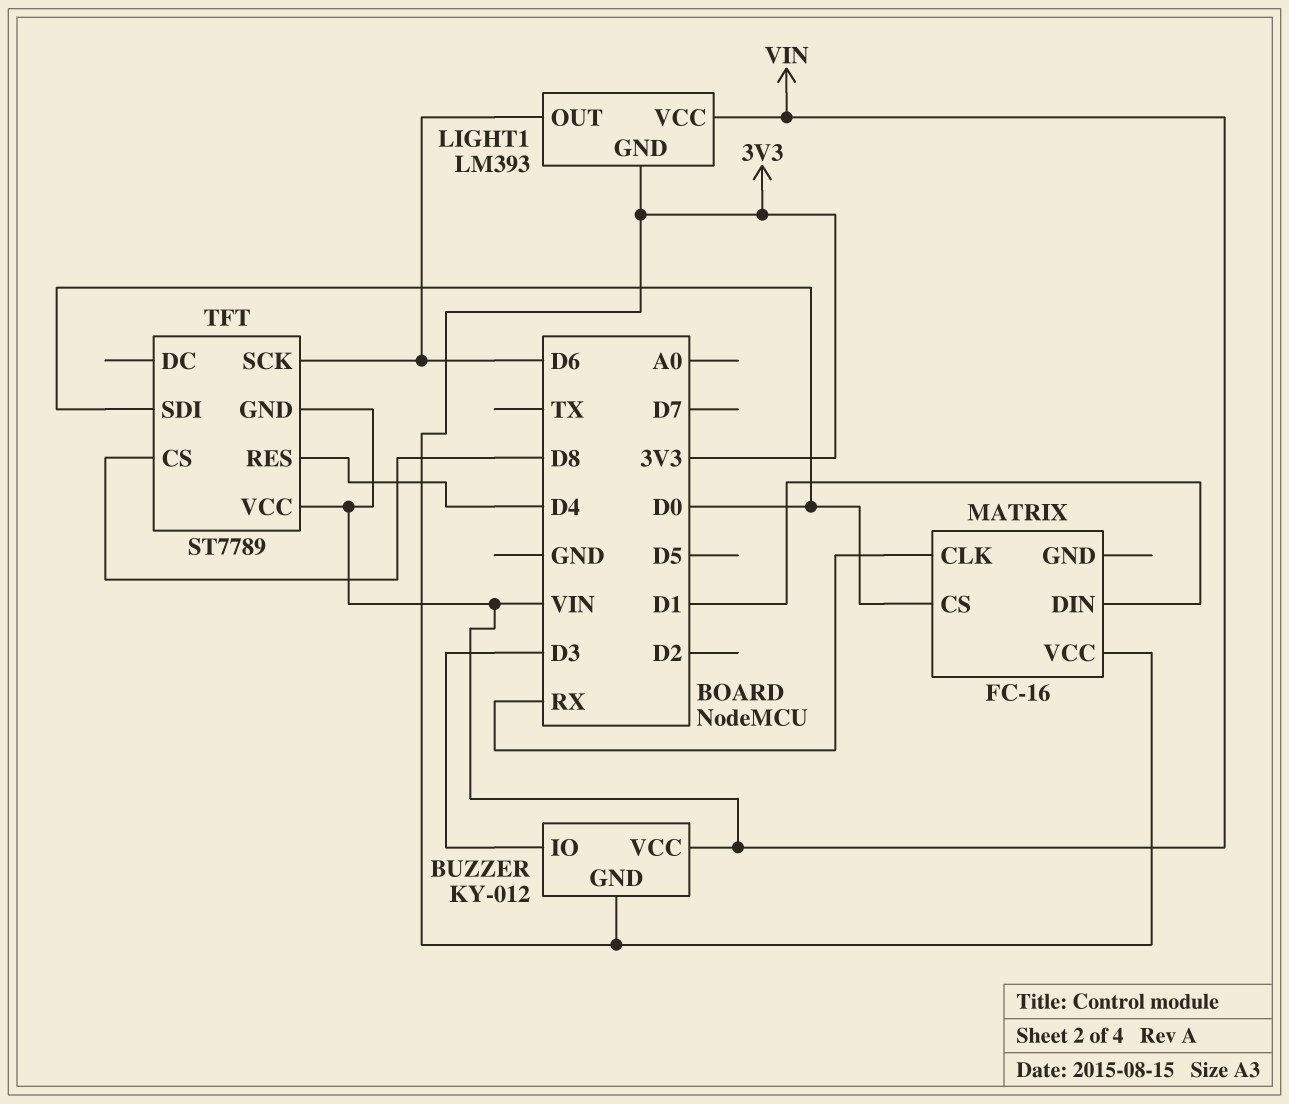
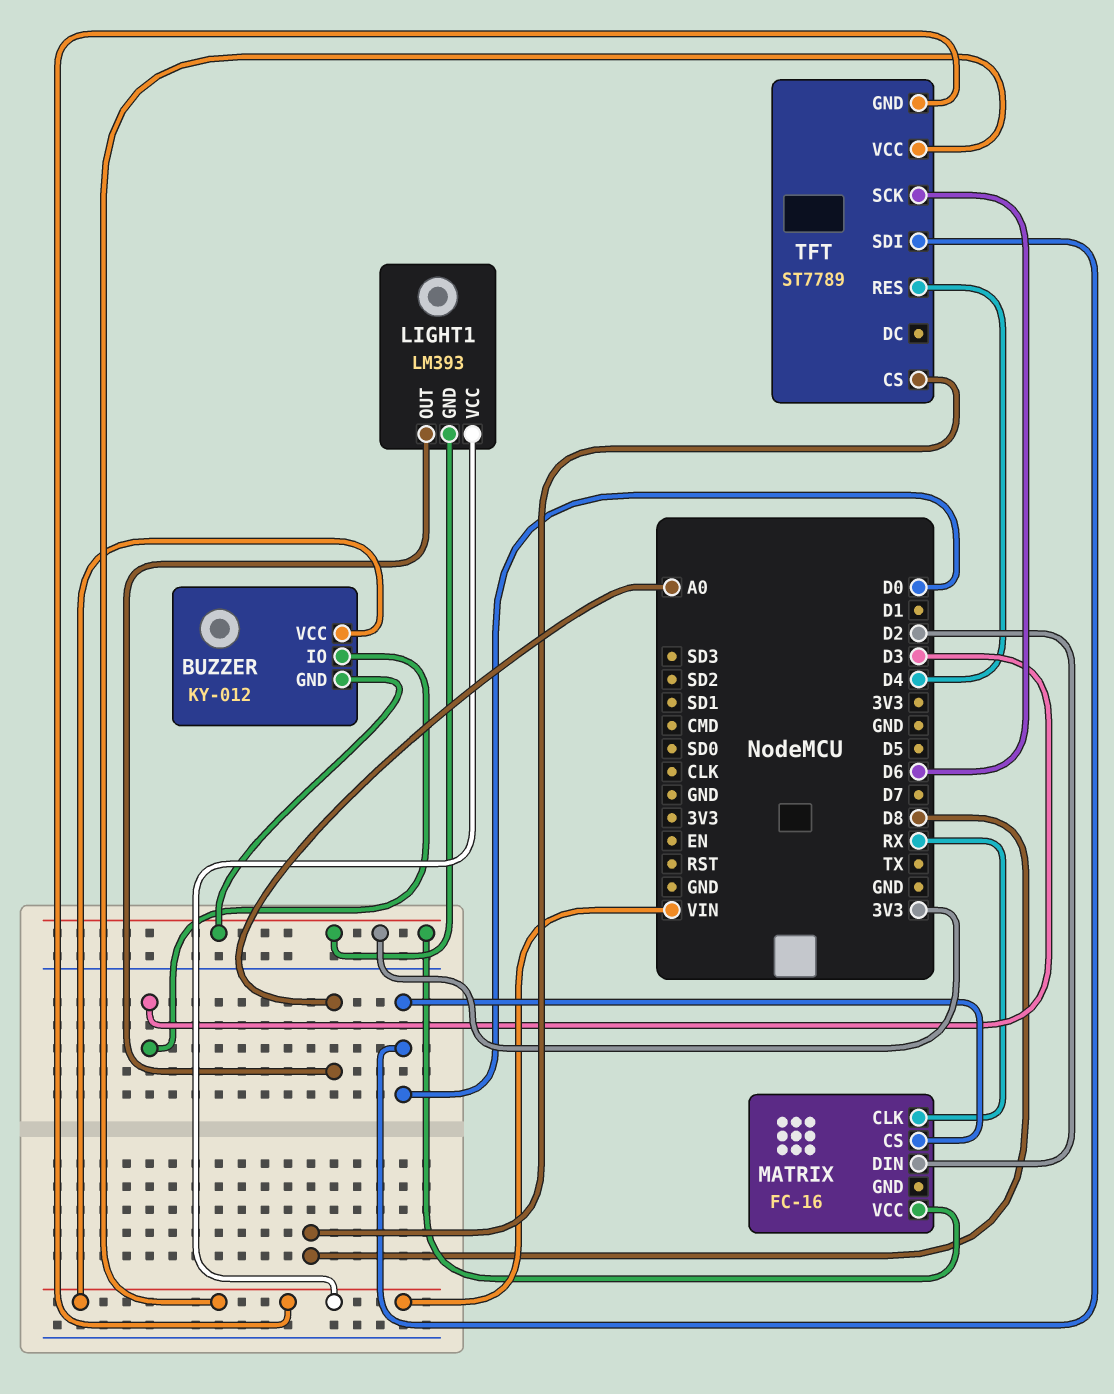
LIGHT1 pin OUT: D6 -> A0
MATRIX pin DIN: D1 -> D2

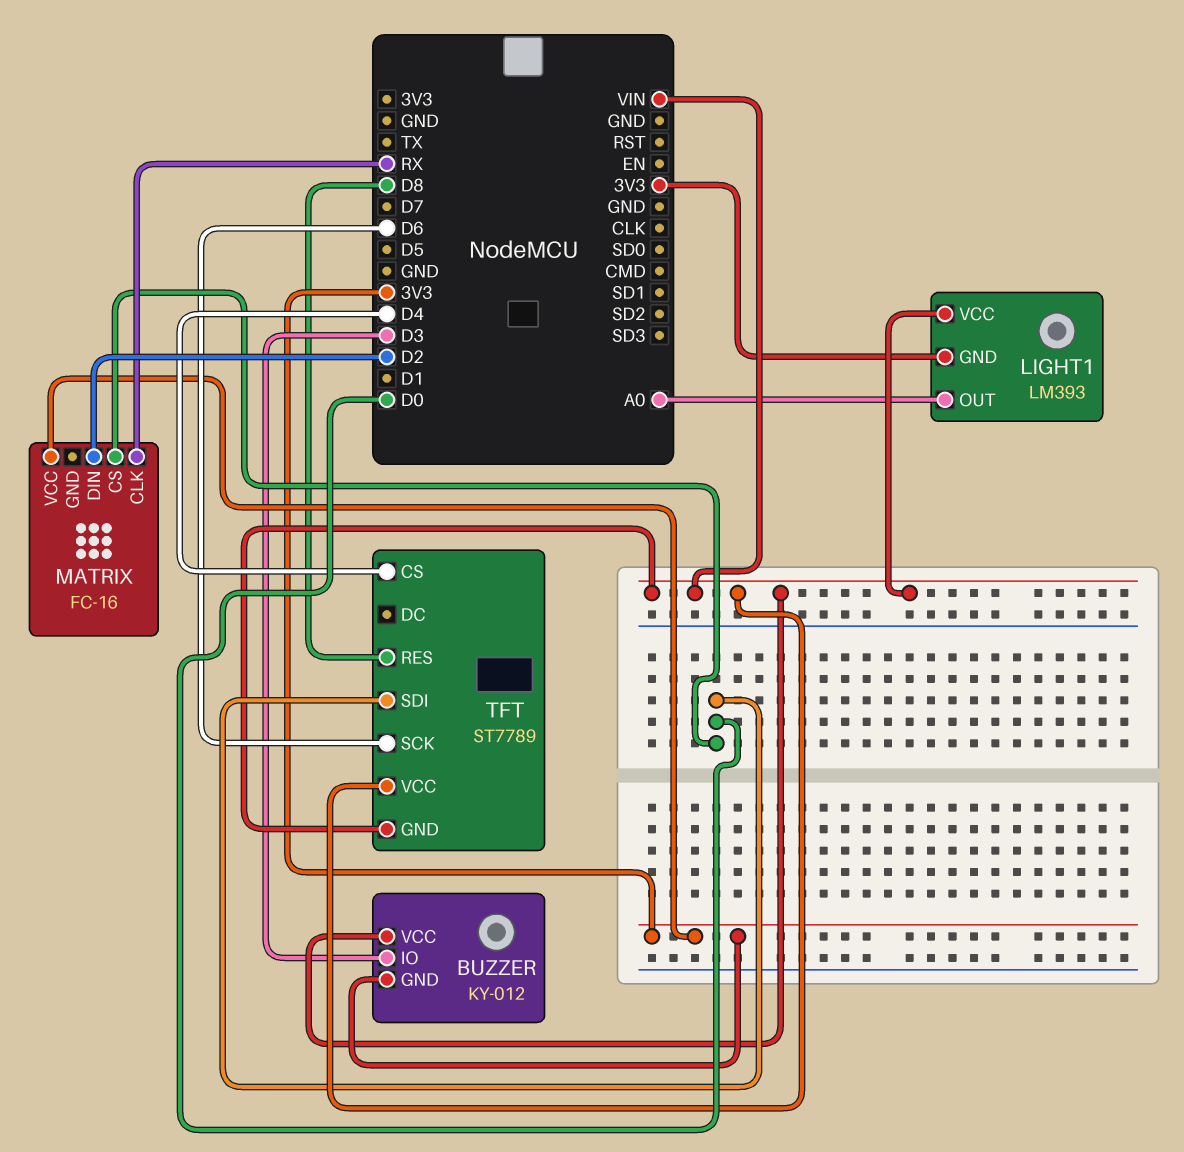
TFT pin CS: D8 -> D4
TFT pin RES: D4 -> D8

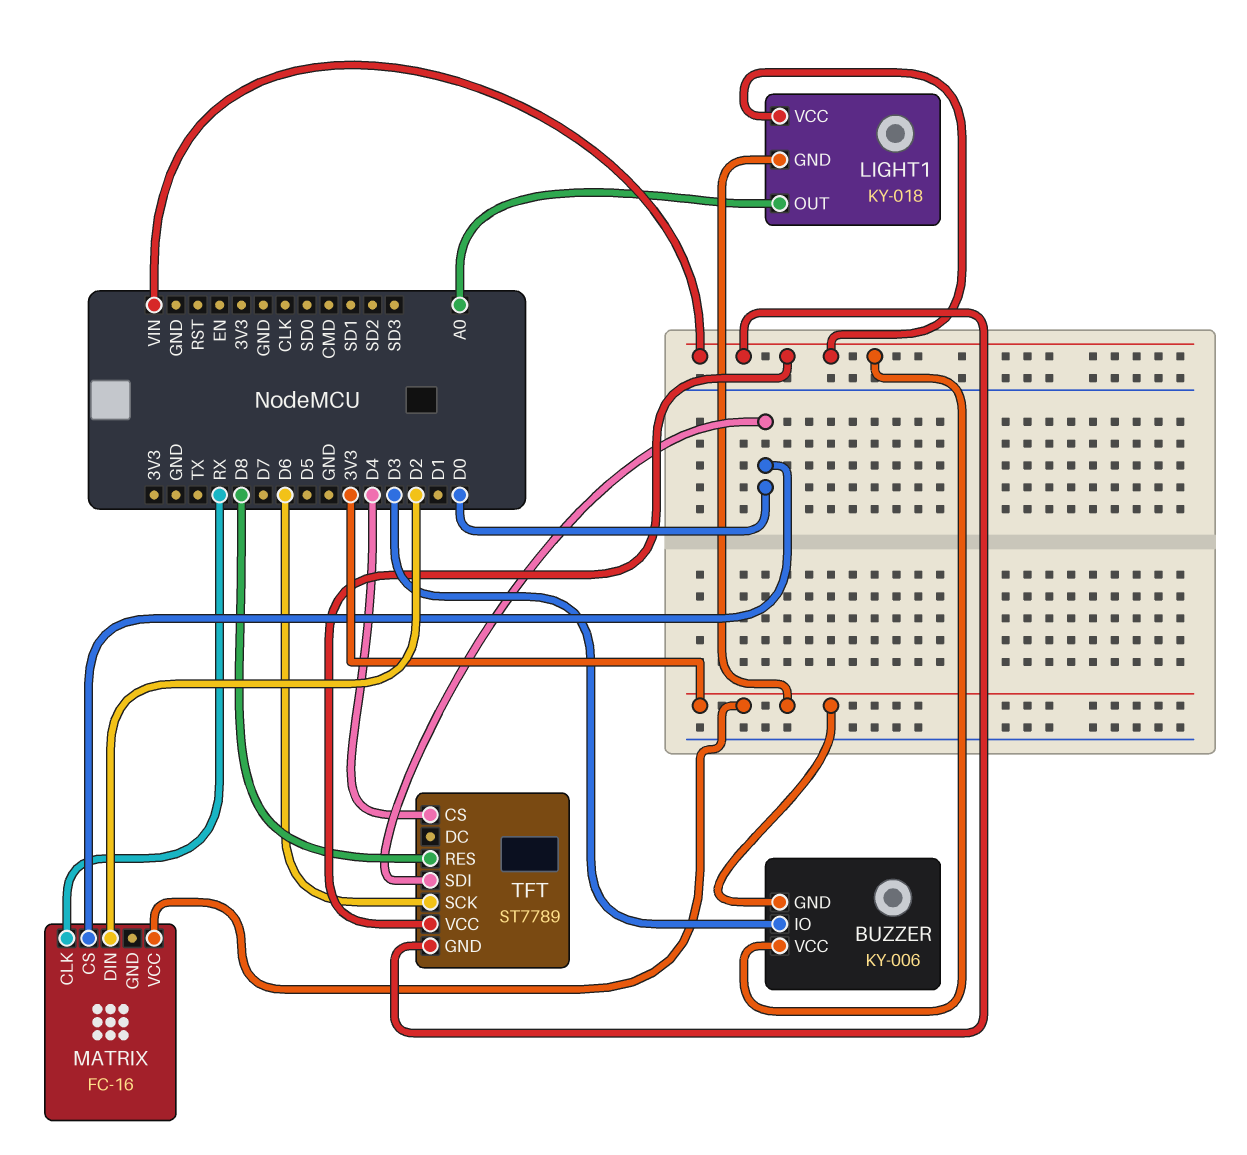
BUZZER: KY-012 -> KY-006
LIGHT1: LM393 -> KY-018

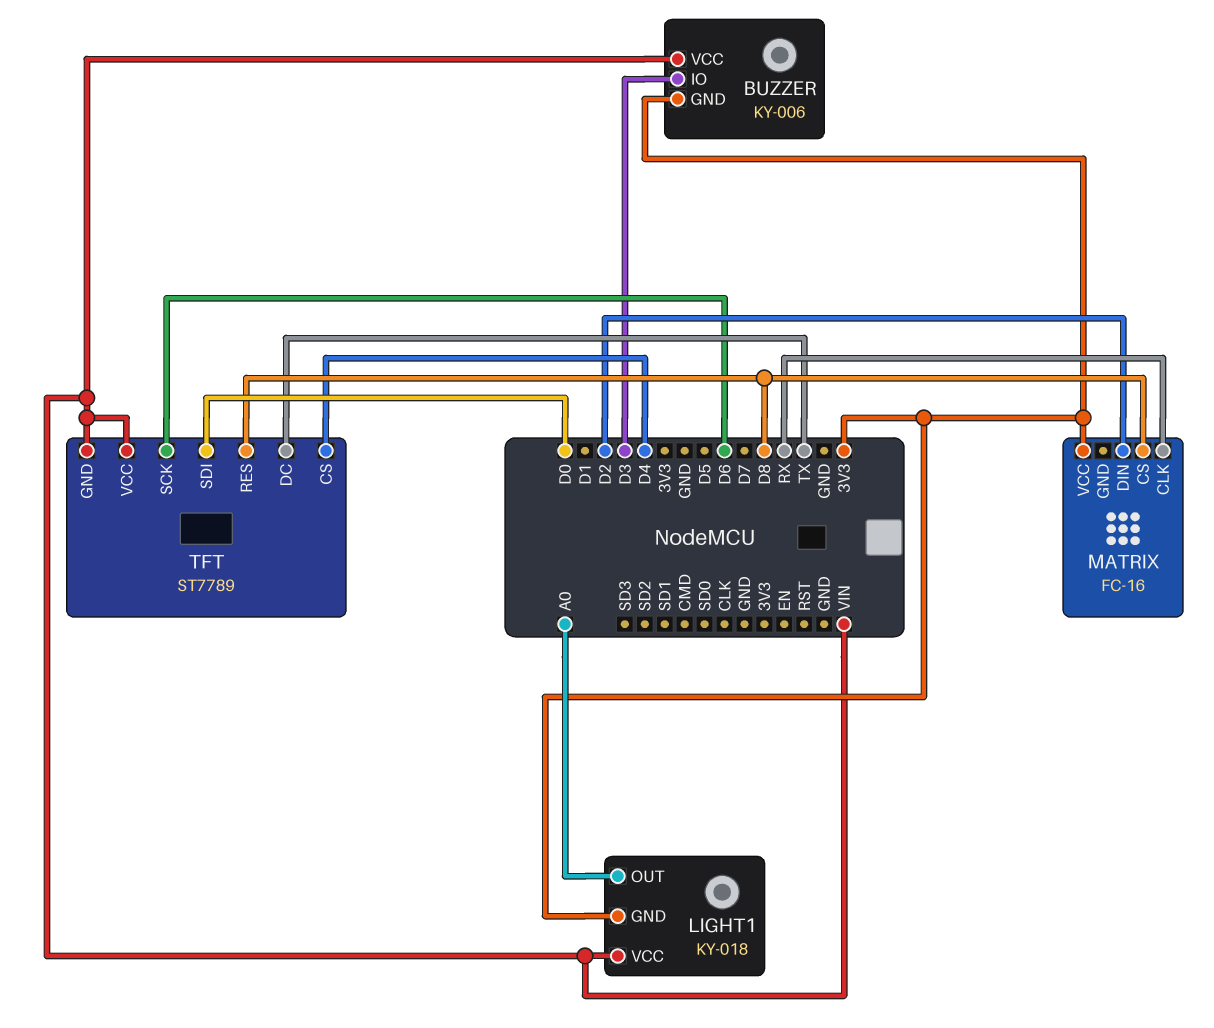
MATRIX pin CS: D0 -> D8
TFT pin DC: none -> TX

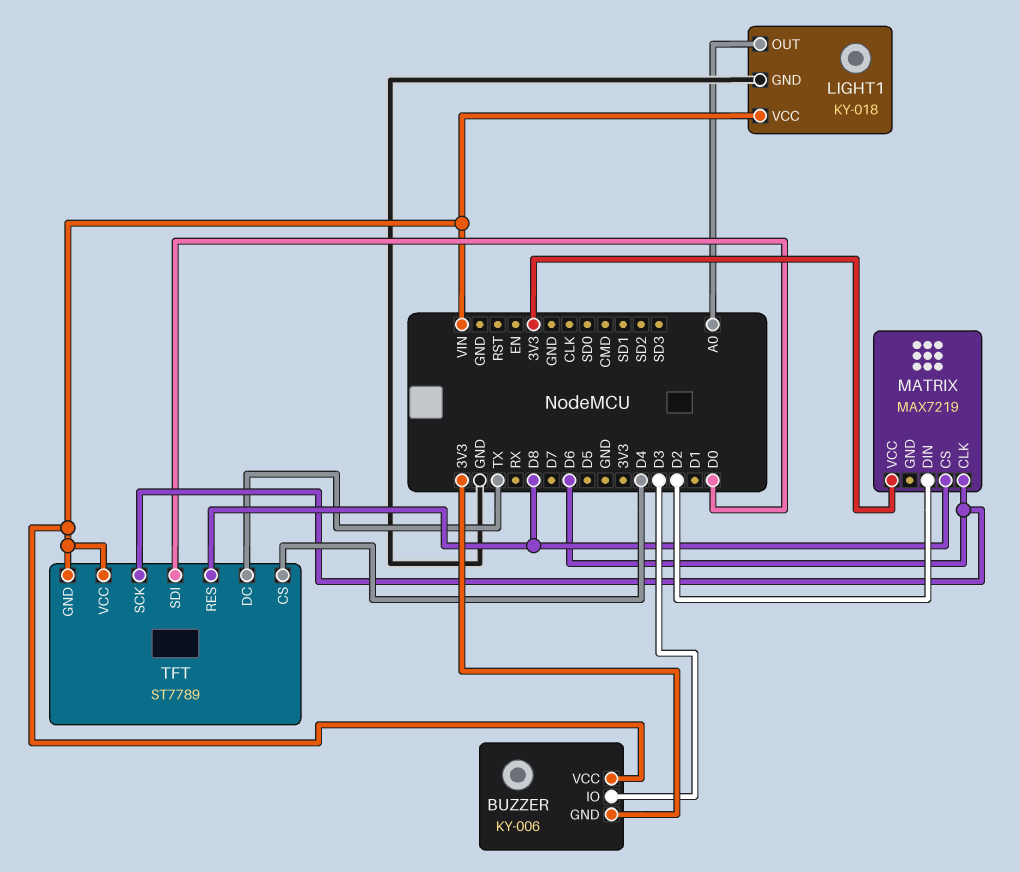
LIGHT1 pin GND: 3V3 -> GND
MATRIX: FC-16 -> MAX7219
MATRIX pin CLK: RX -> D6

